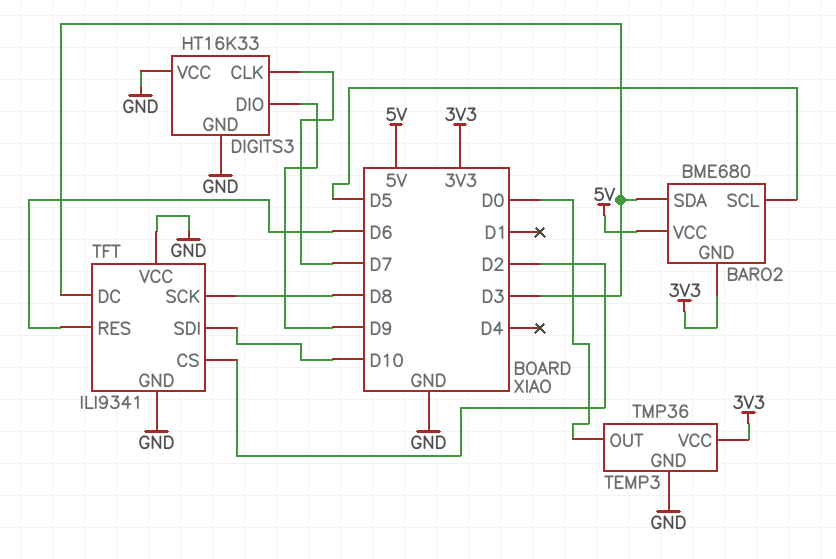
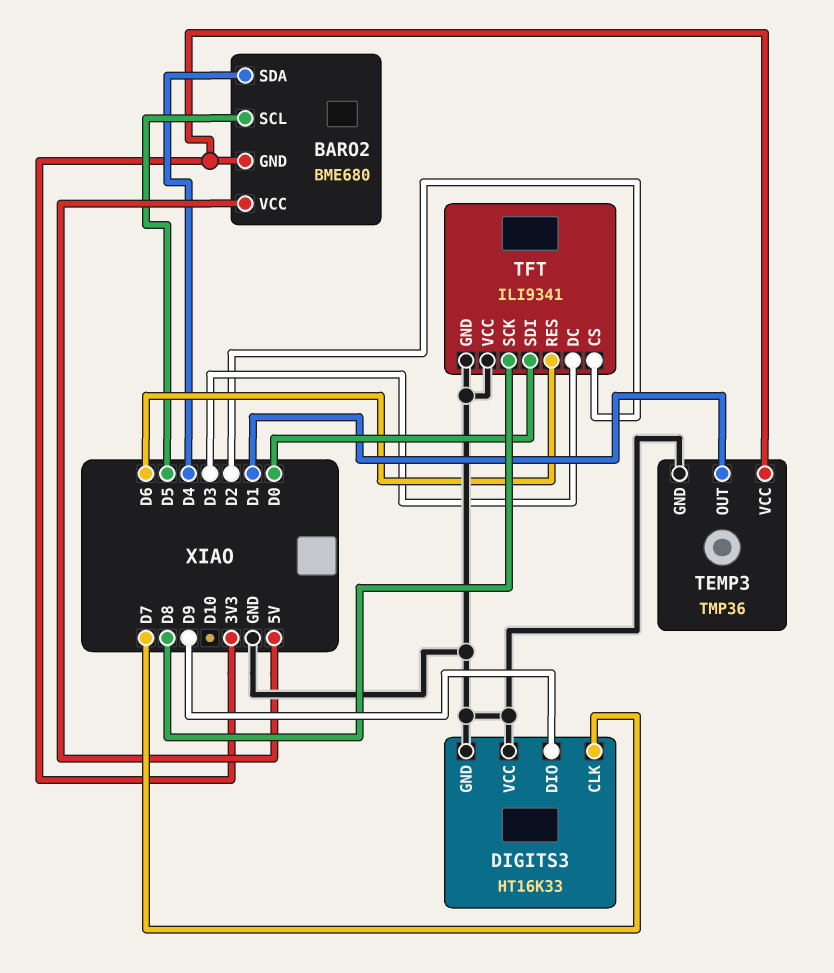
BARO2 pin SDA: D3 -> D4
TEMP3 pin OUT: D0 -> D1
TFT pin SDI: D10 -> D0

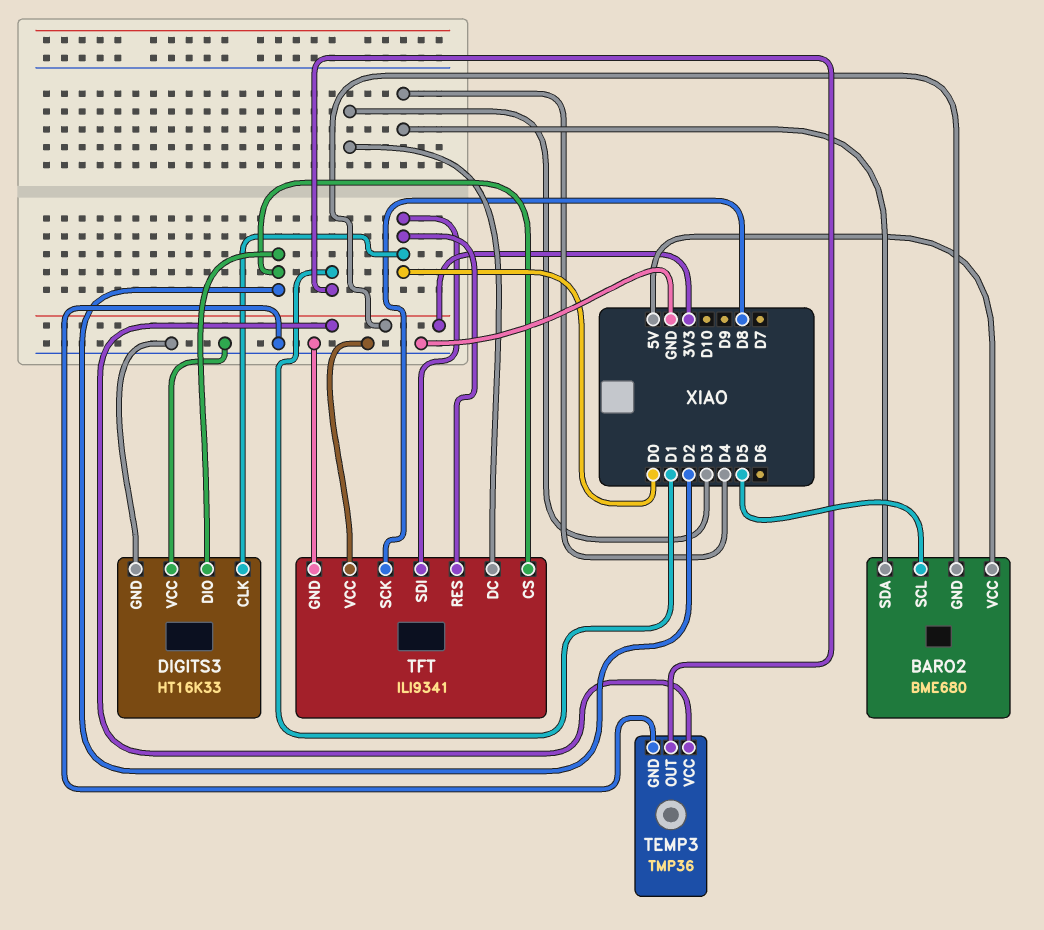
DIGITS3 pin CLK: D7 -> D0
DIGITS3 pin DIO: D9 -> D2
TFT pin RES: D6 -> D0

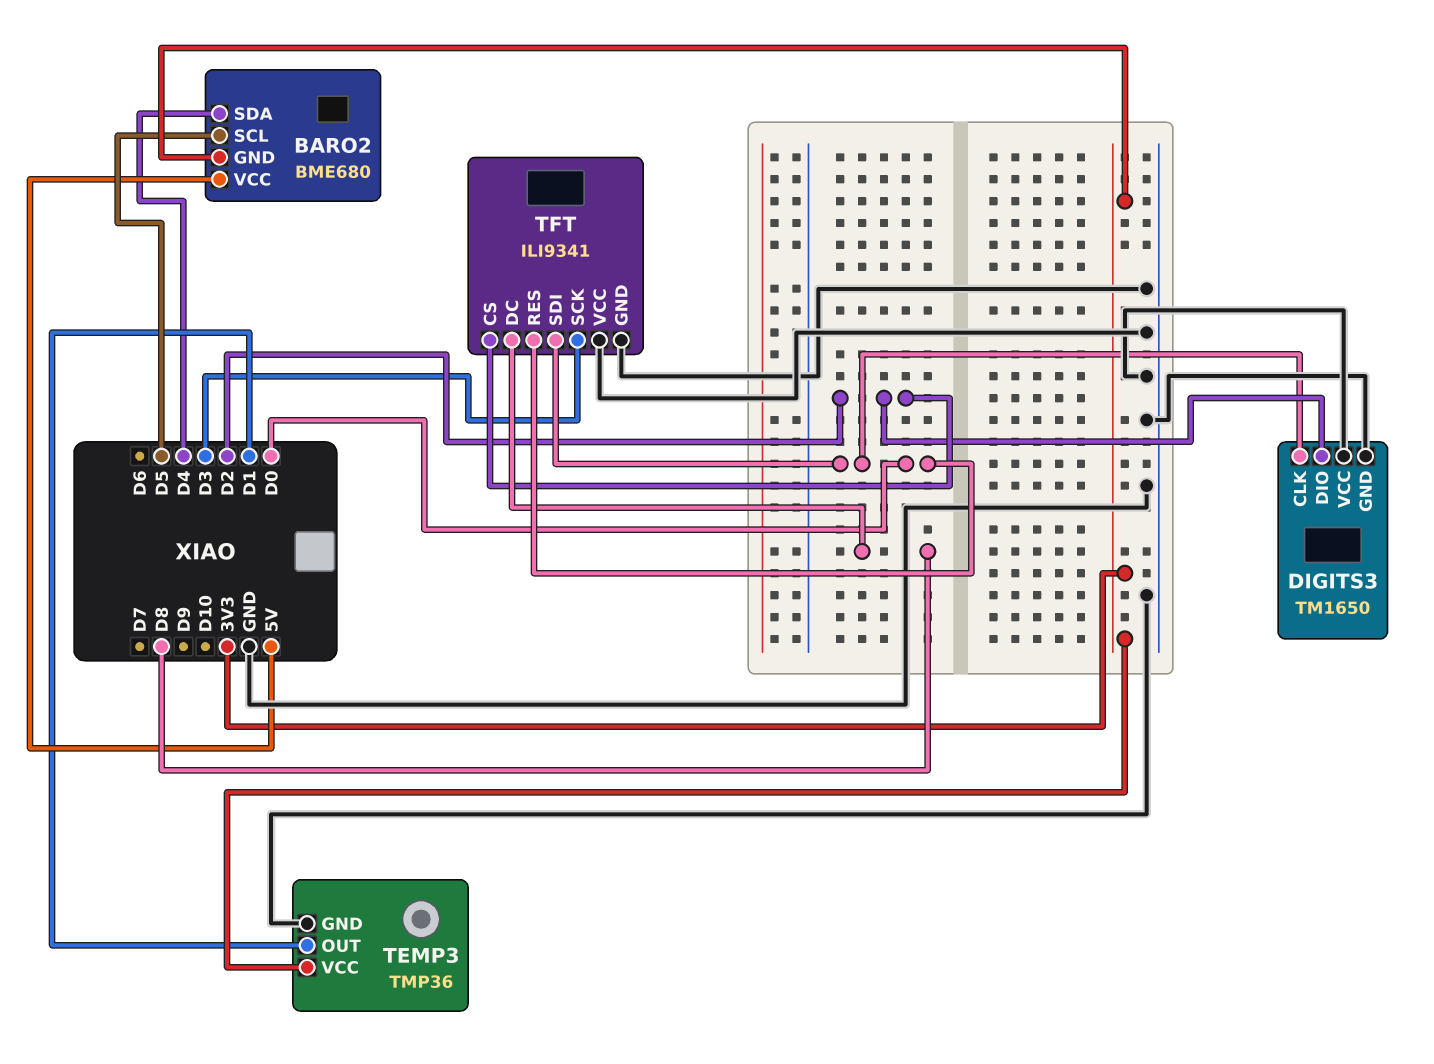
DIGITS3: HT16K33 -> TM1650
TFT pin DC: D3 -> D8
TFT pin SCK: D8 -> D3

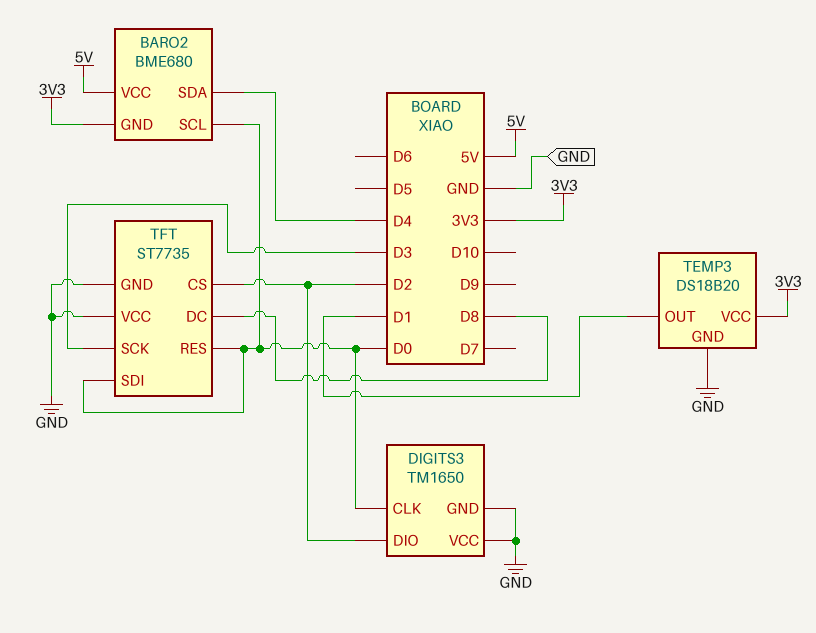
BARO2 pin SCL: D5 -> D0
TEMP3: TMP36 -> DS18B20
TFT: ILI9341 -> ST7735

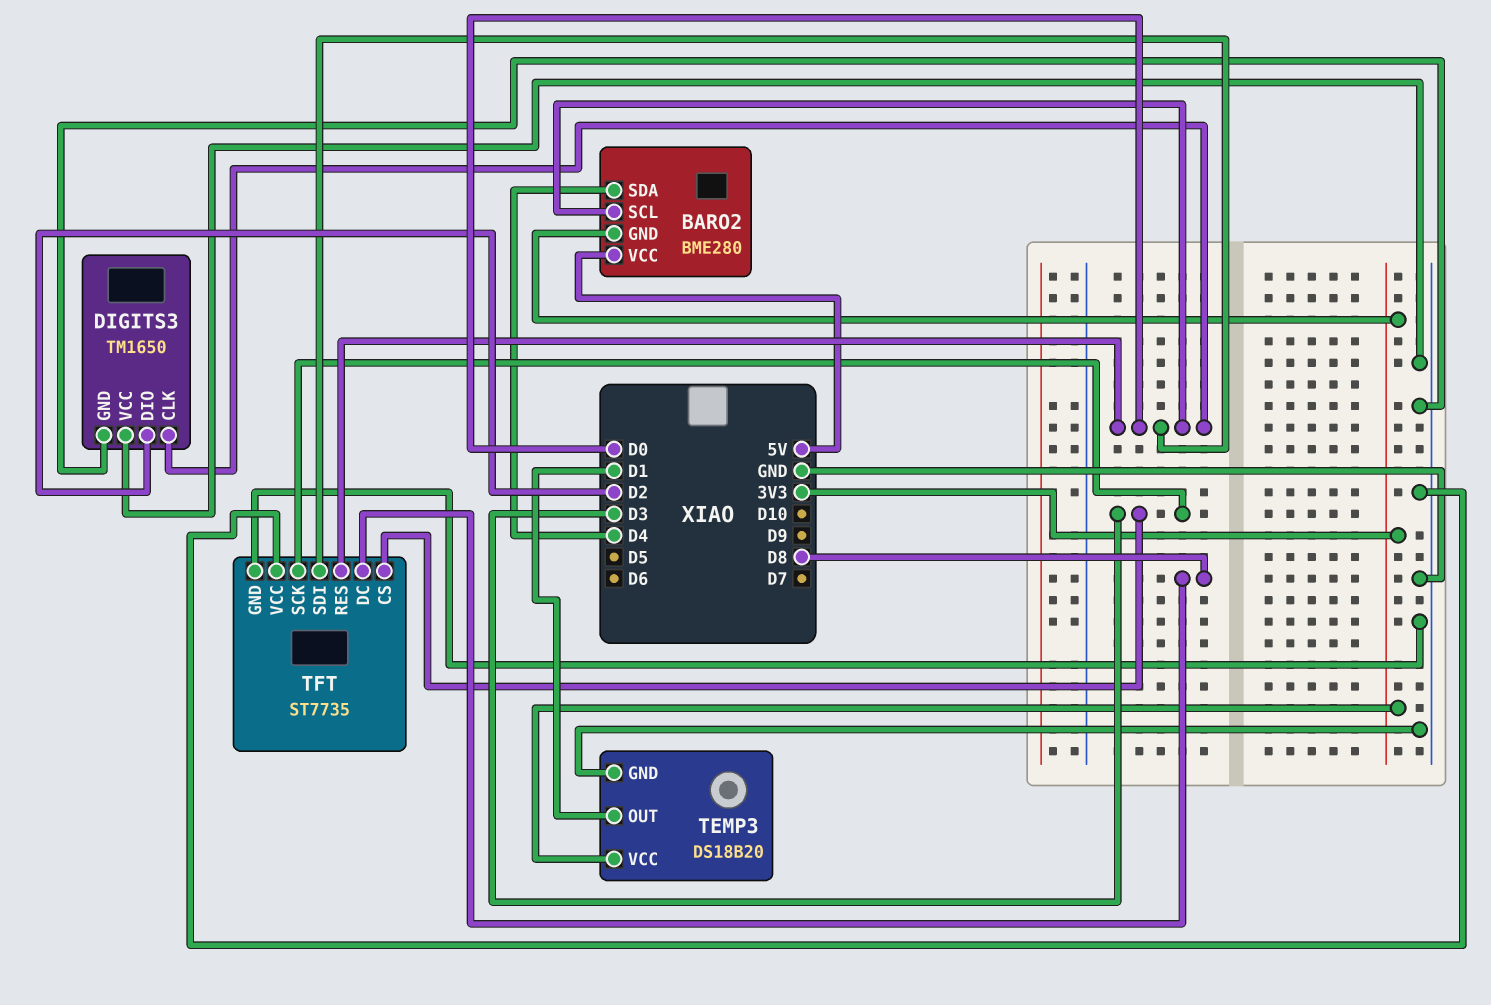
BARO2: BME680 -> BME280
TFT pin CS: D2 -> D3

